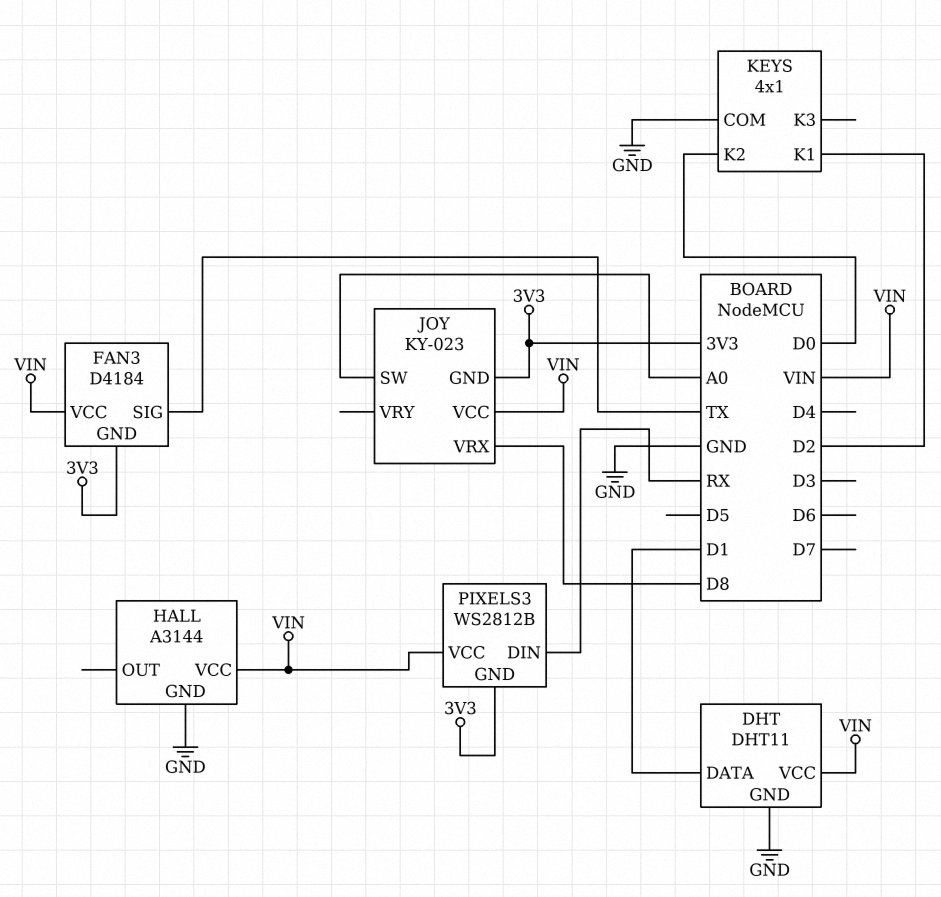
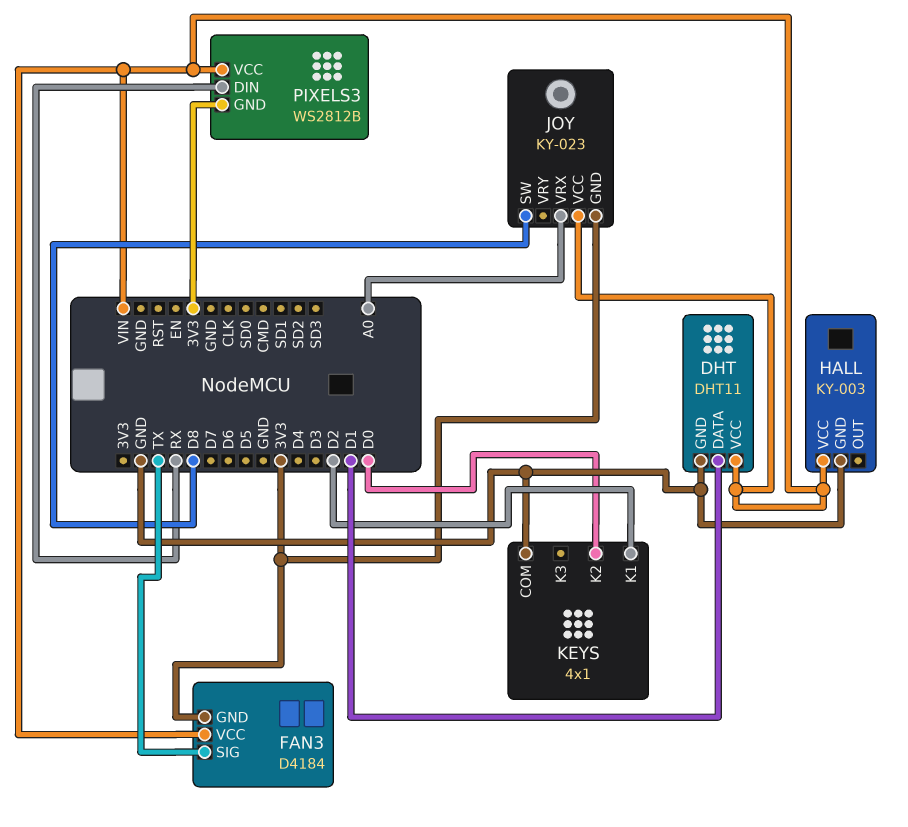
HALL: A3144 -> KY-003
JOY pin SW: A0 -> D8
JOY pin VRX: D8 -> A0

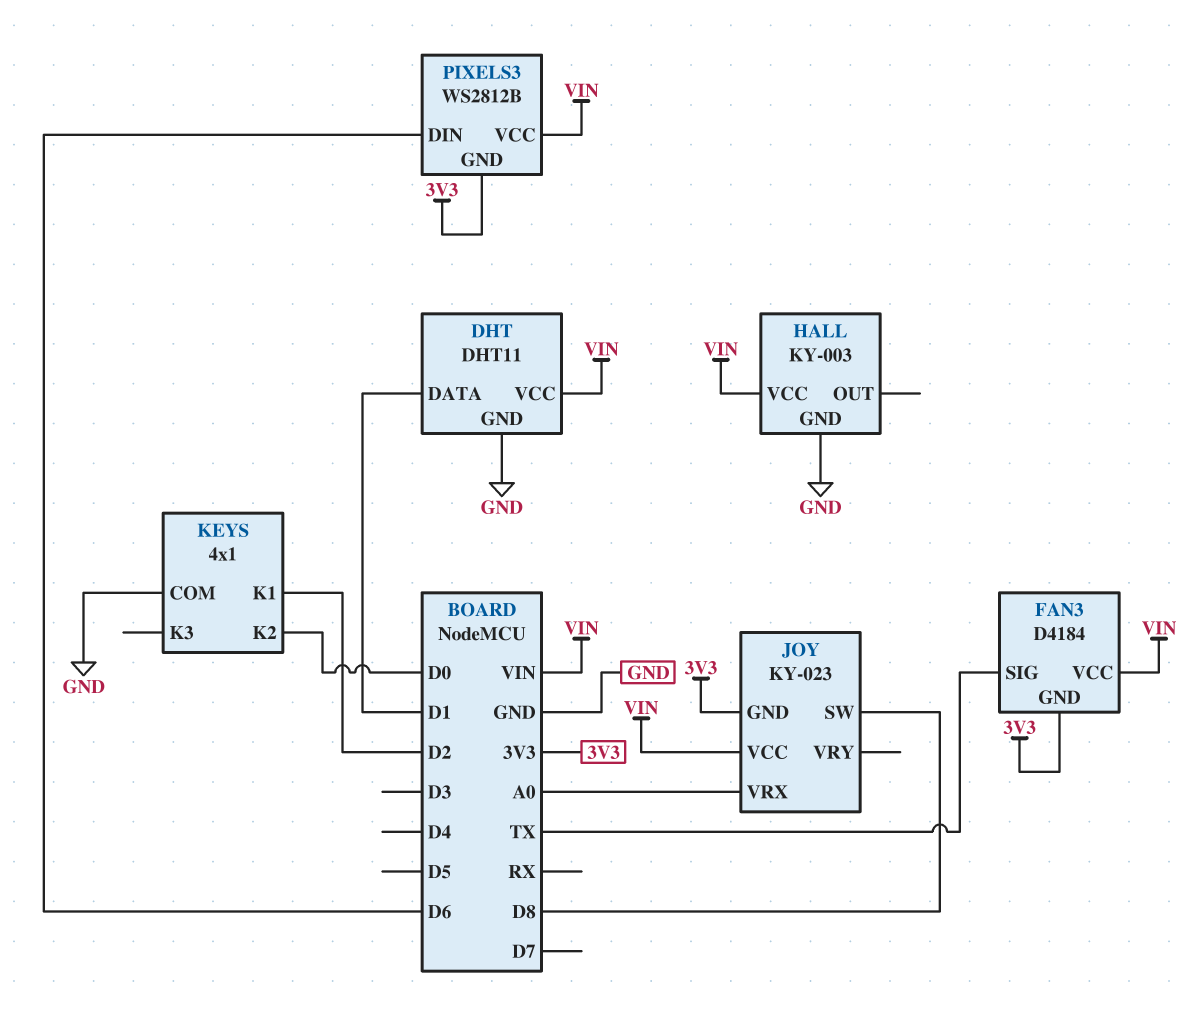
PIXELS3 pin DIN: RX -> D6

